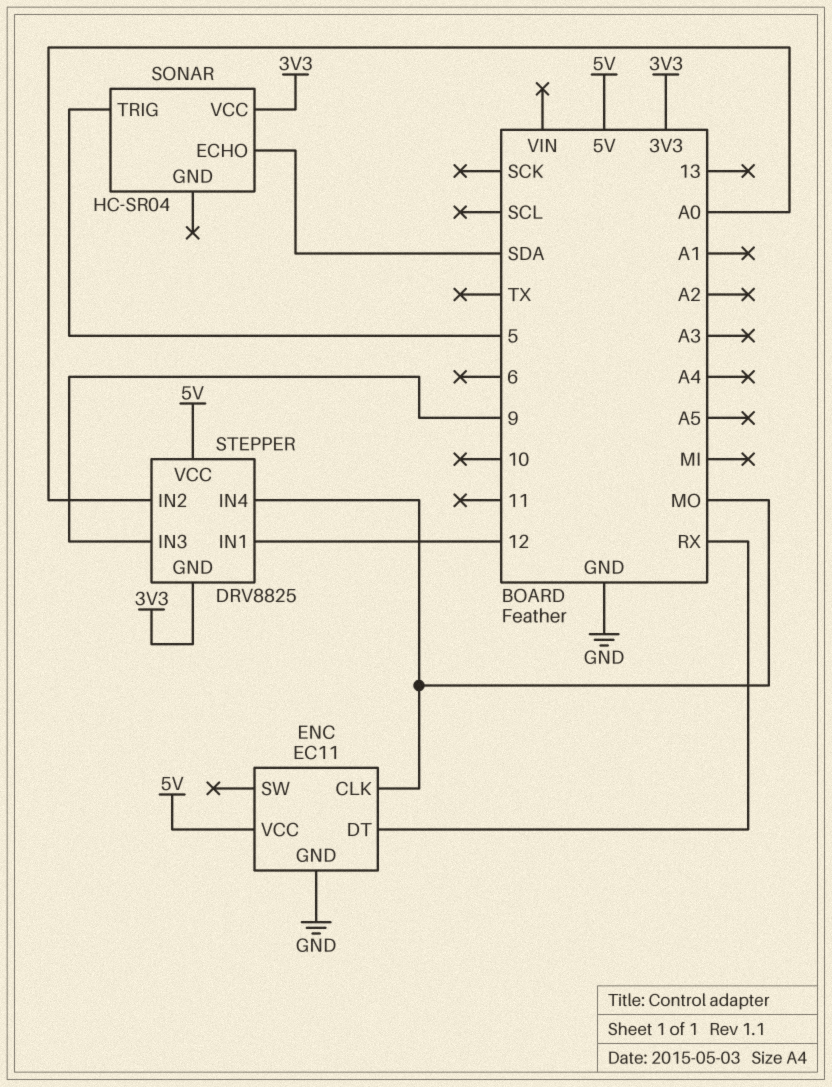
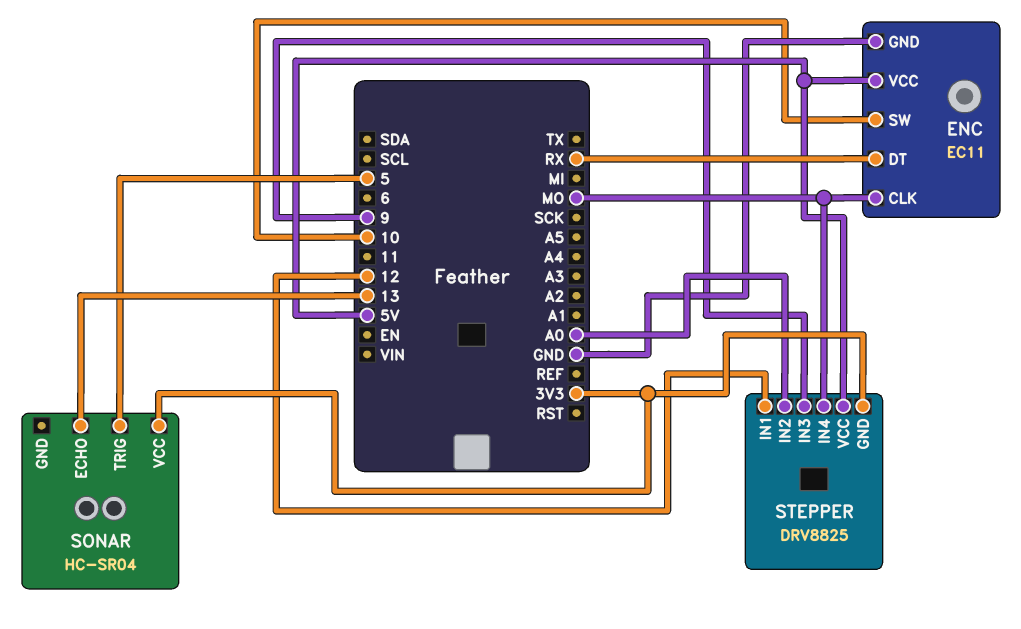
ENC pin SW: none -> 10
SONAR pin ECHO: SDA -> 13

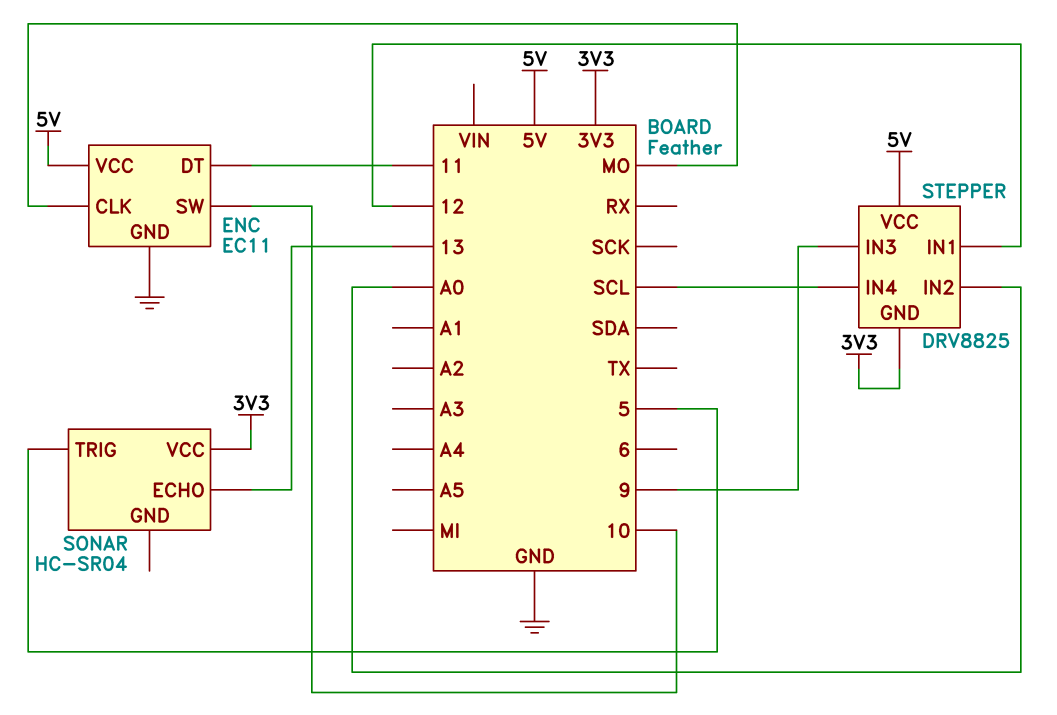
ENC pin DT: RX -> 11
STEPPER pin IN4: MO -> SCL

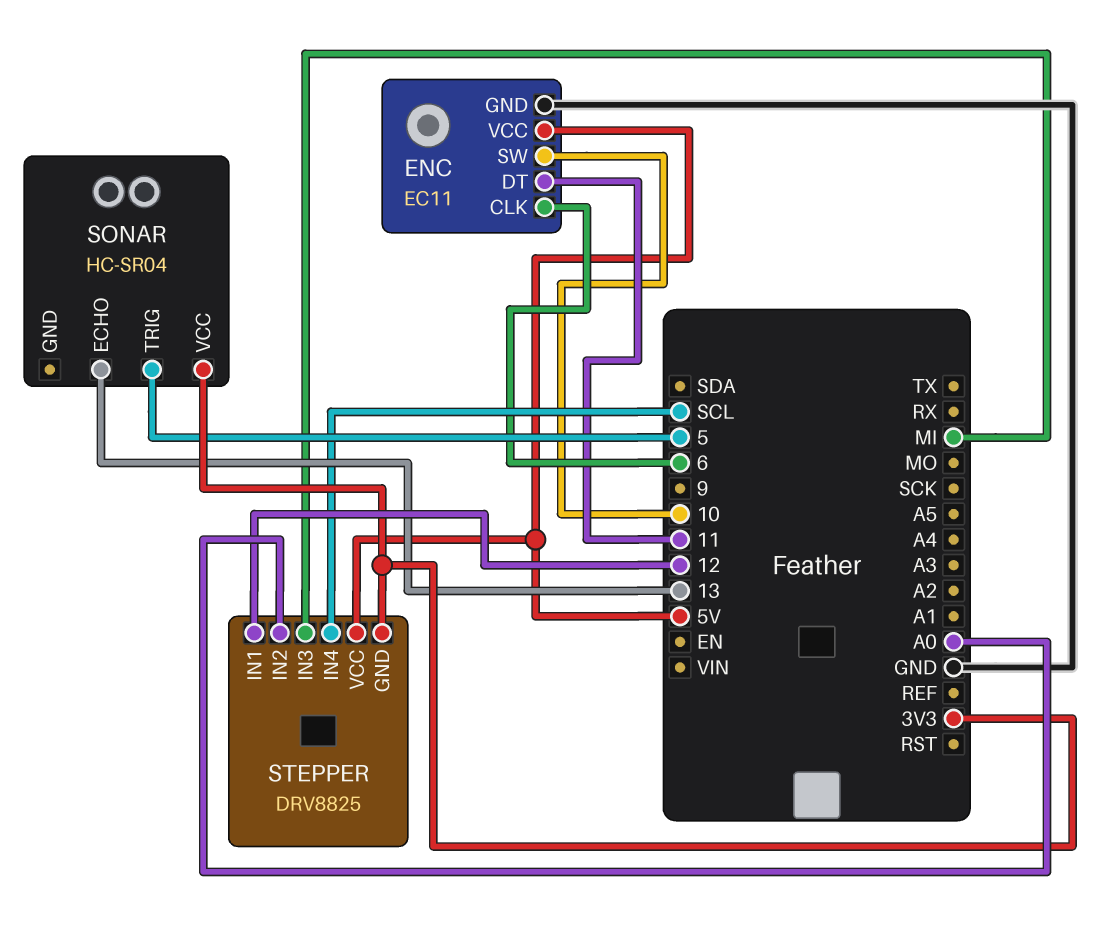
ENC pin CLK: MO -> 6
STEPPER pin IN3: 9 -> MI

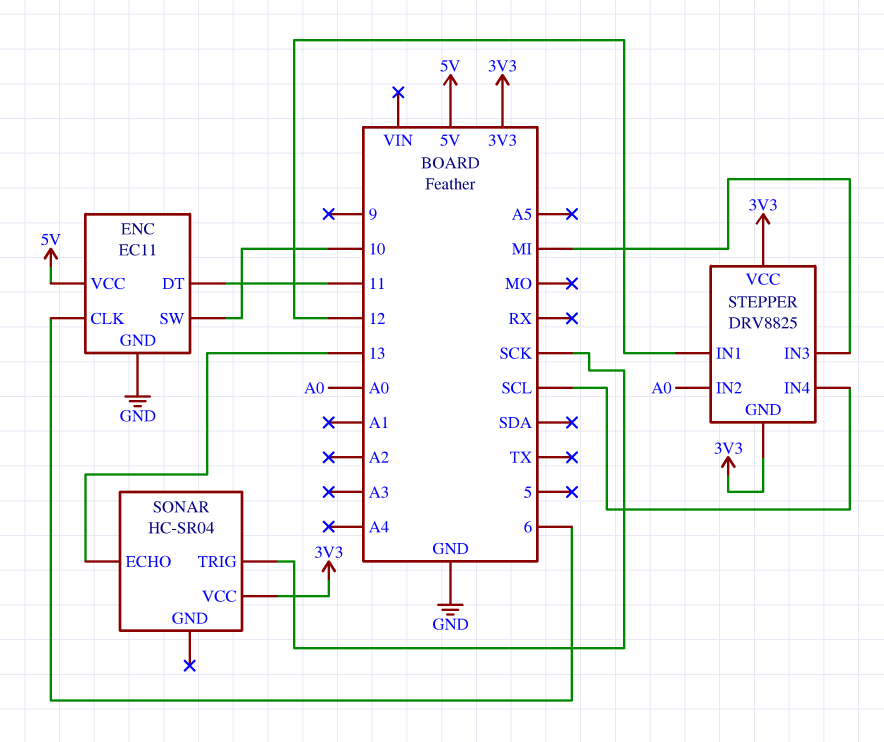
SONAR pin TRIG: 5 -> SCK
STEPPER pin VCC: 5V -> 3V3

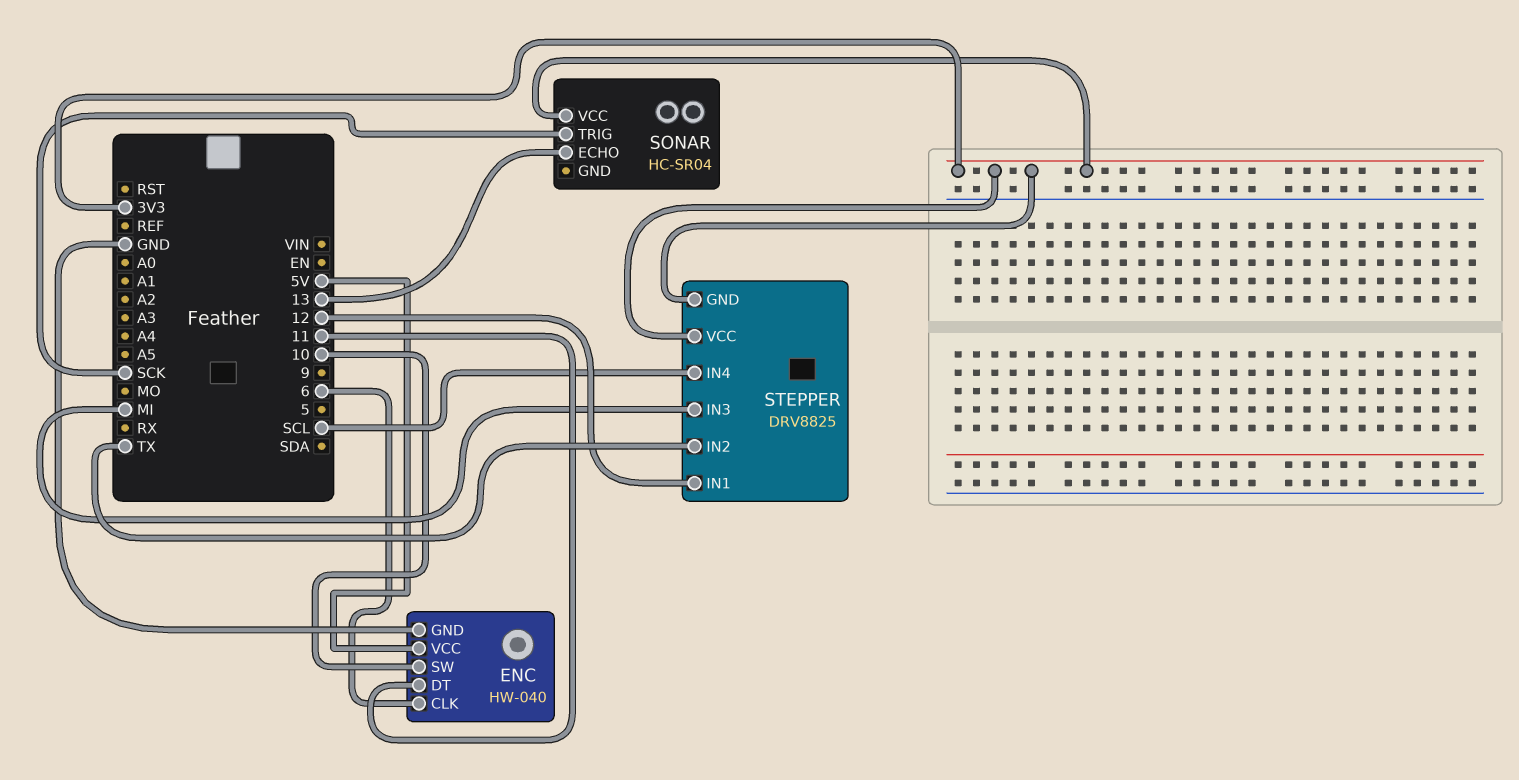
ENC: EC11 -> HW-040
STEPPER pin IN2: A0 -> TX

